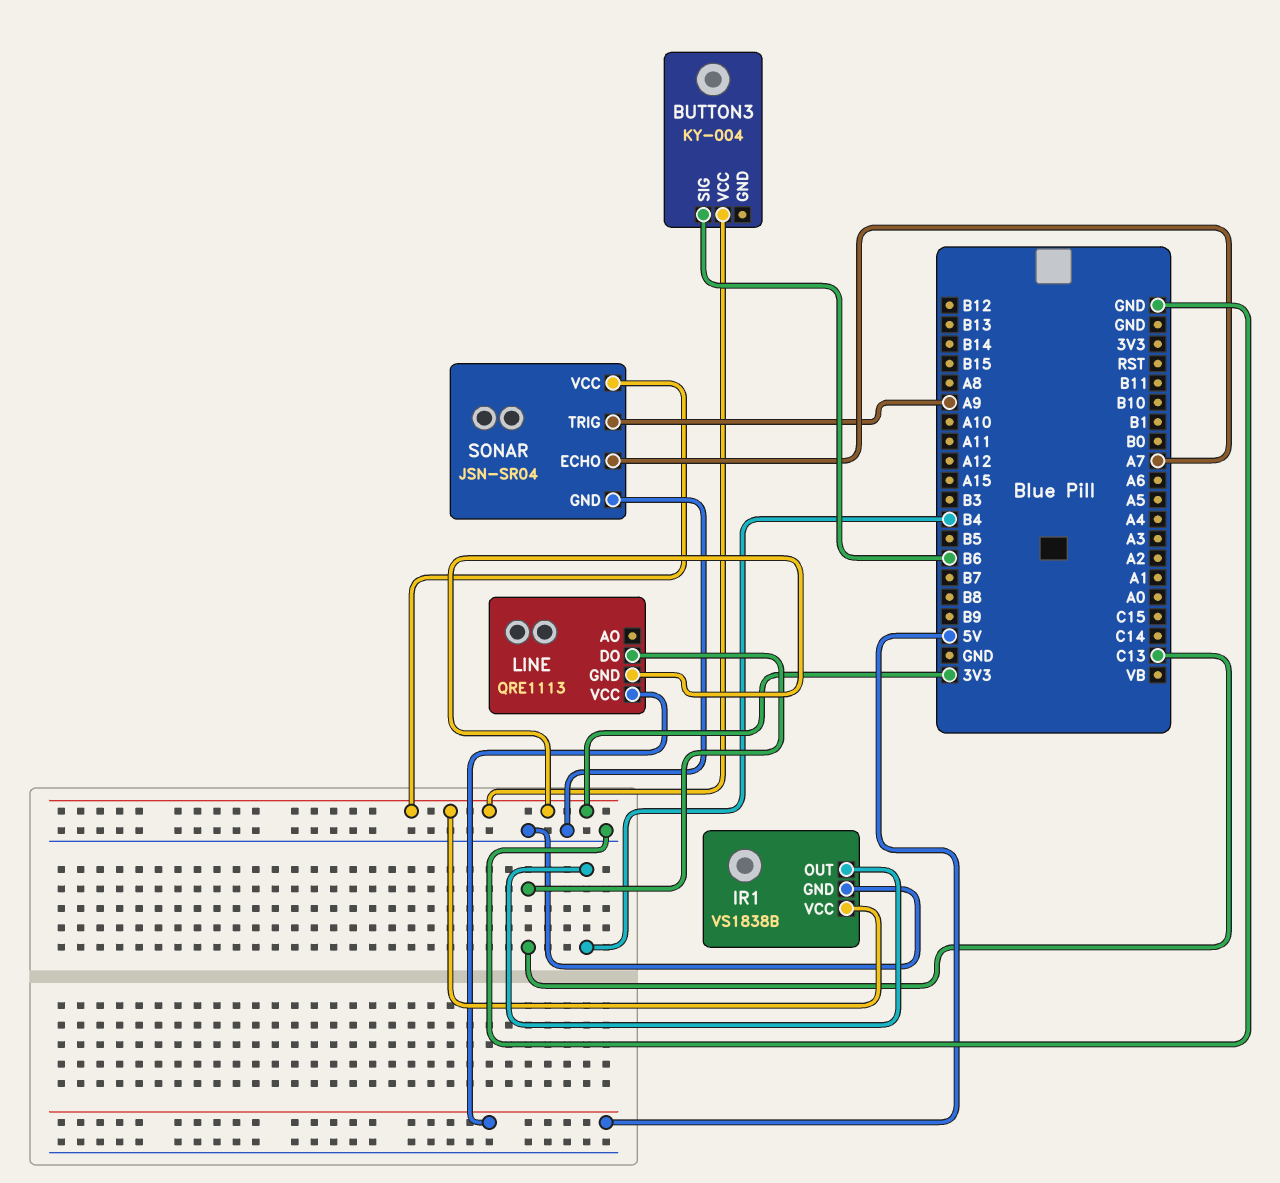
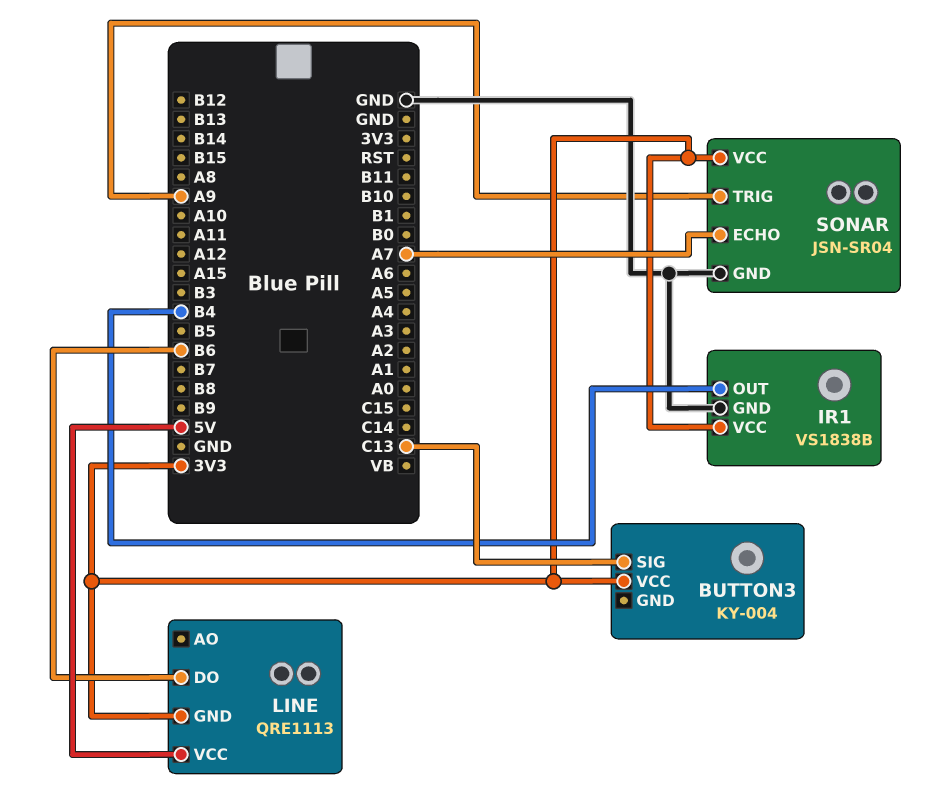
BUTTON3 pin SIG: B6 -> C13
LINE pin DO: C13 -> B6

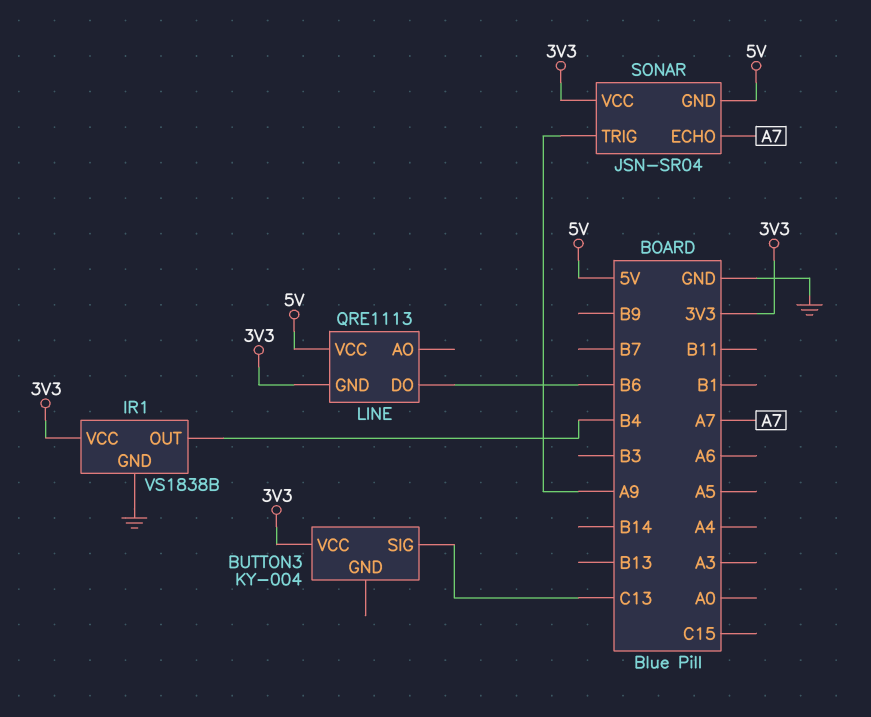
SONAR pin GND: GND -> 5V

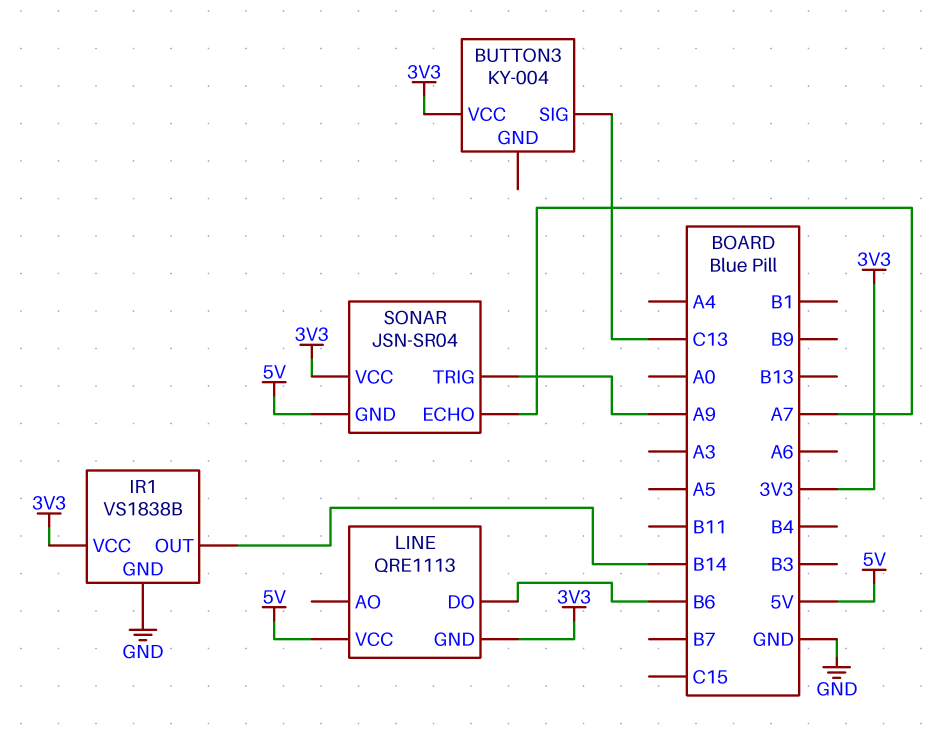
IR1 pin OUT: B4 -> B14

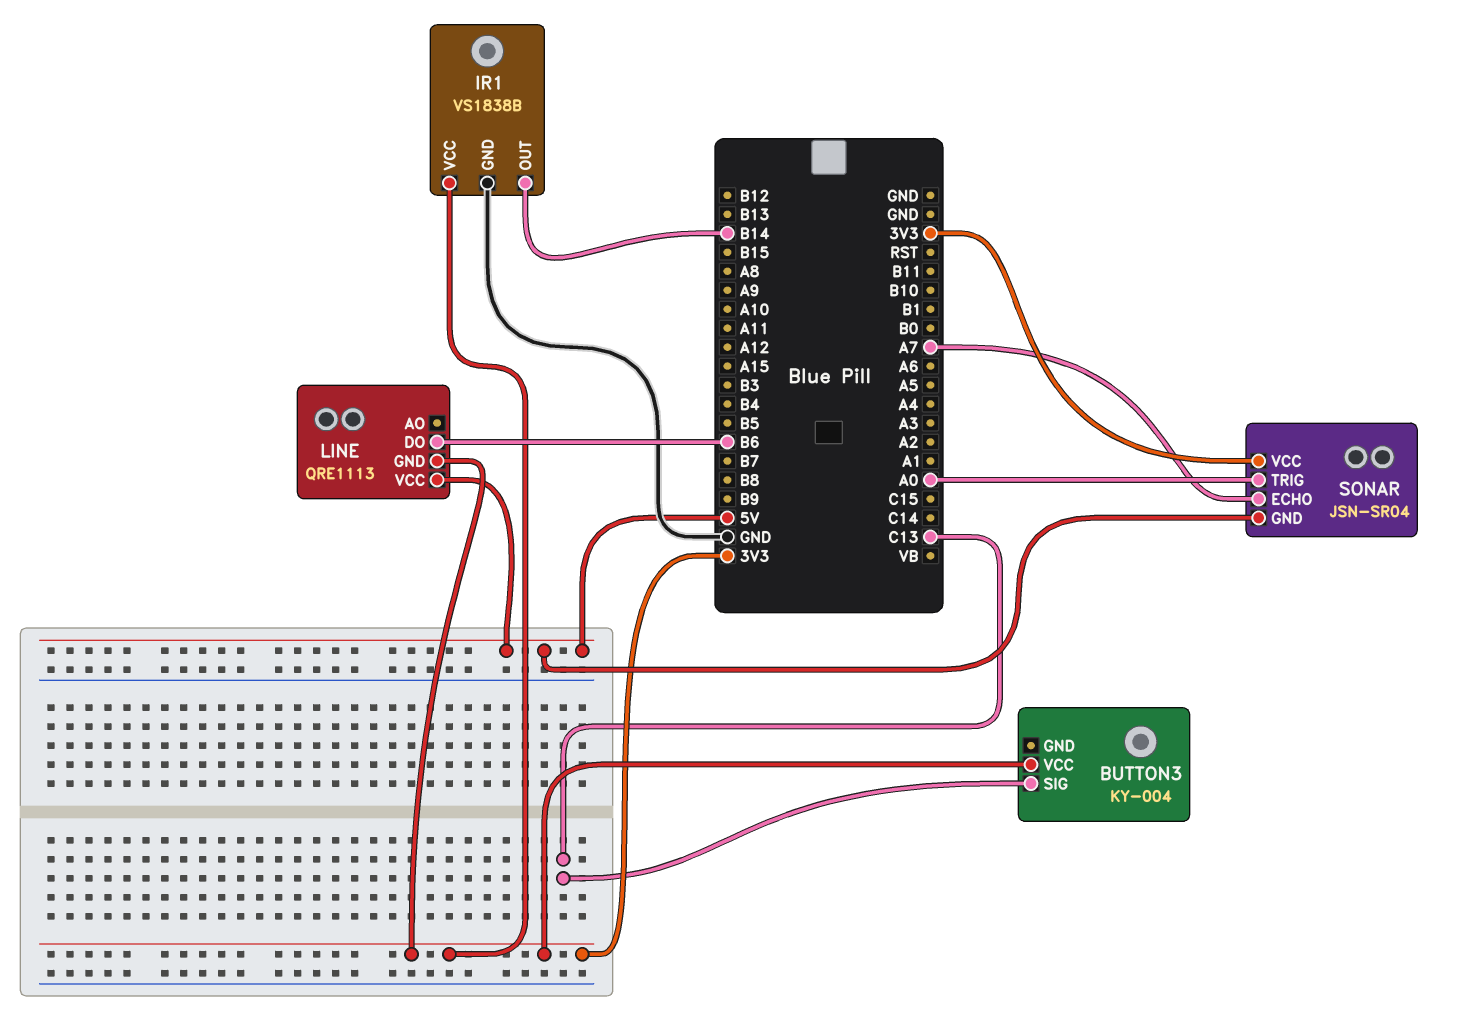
SONAR pin TRIG: A9 -> A0

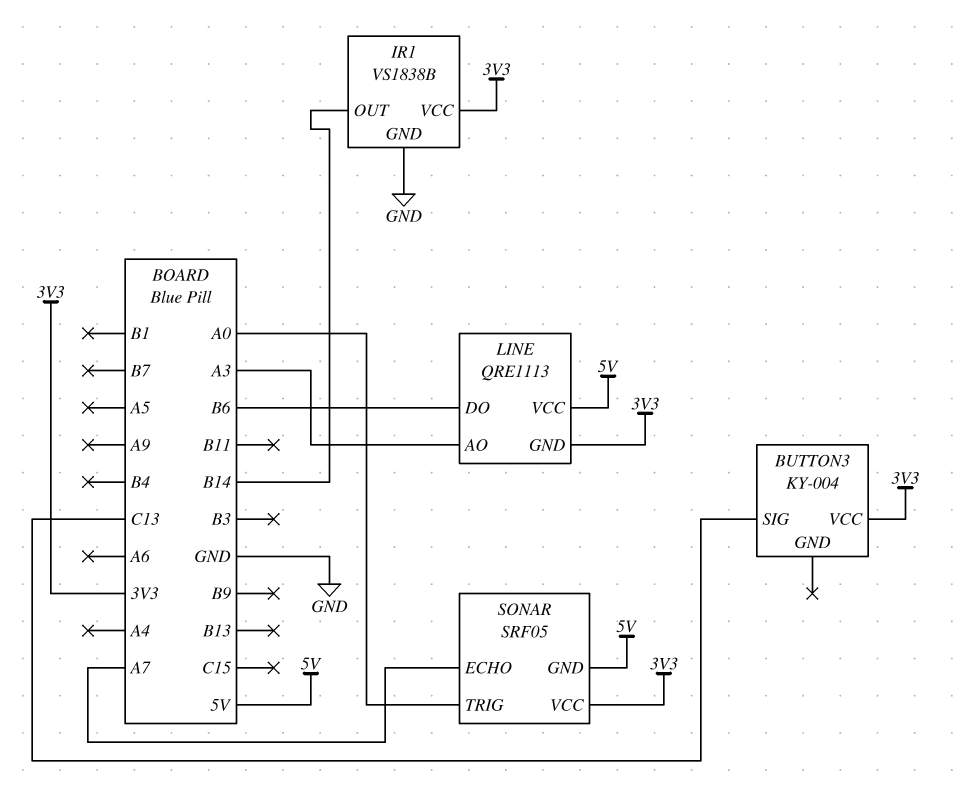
LINE pin AO: none -> A3
SONAR: JSN-SR04 -> SRF05

